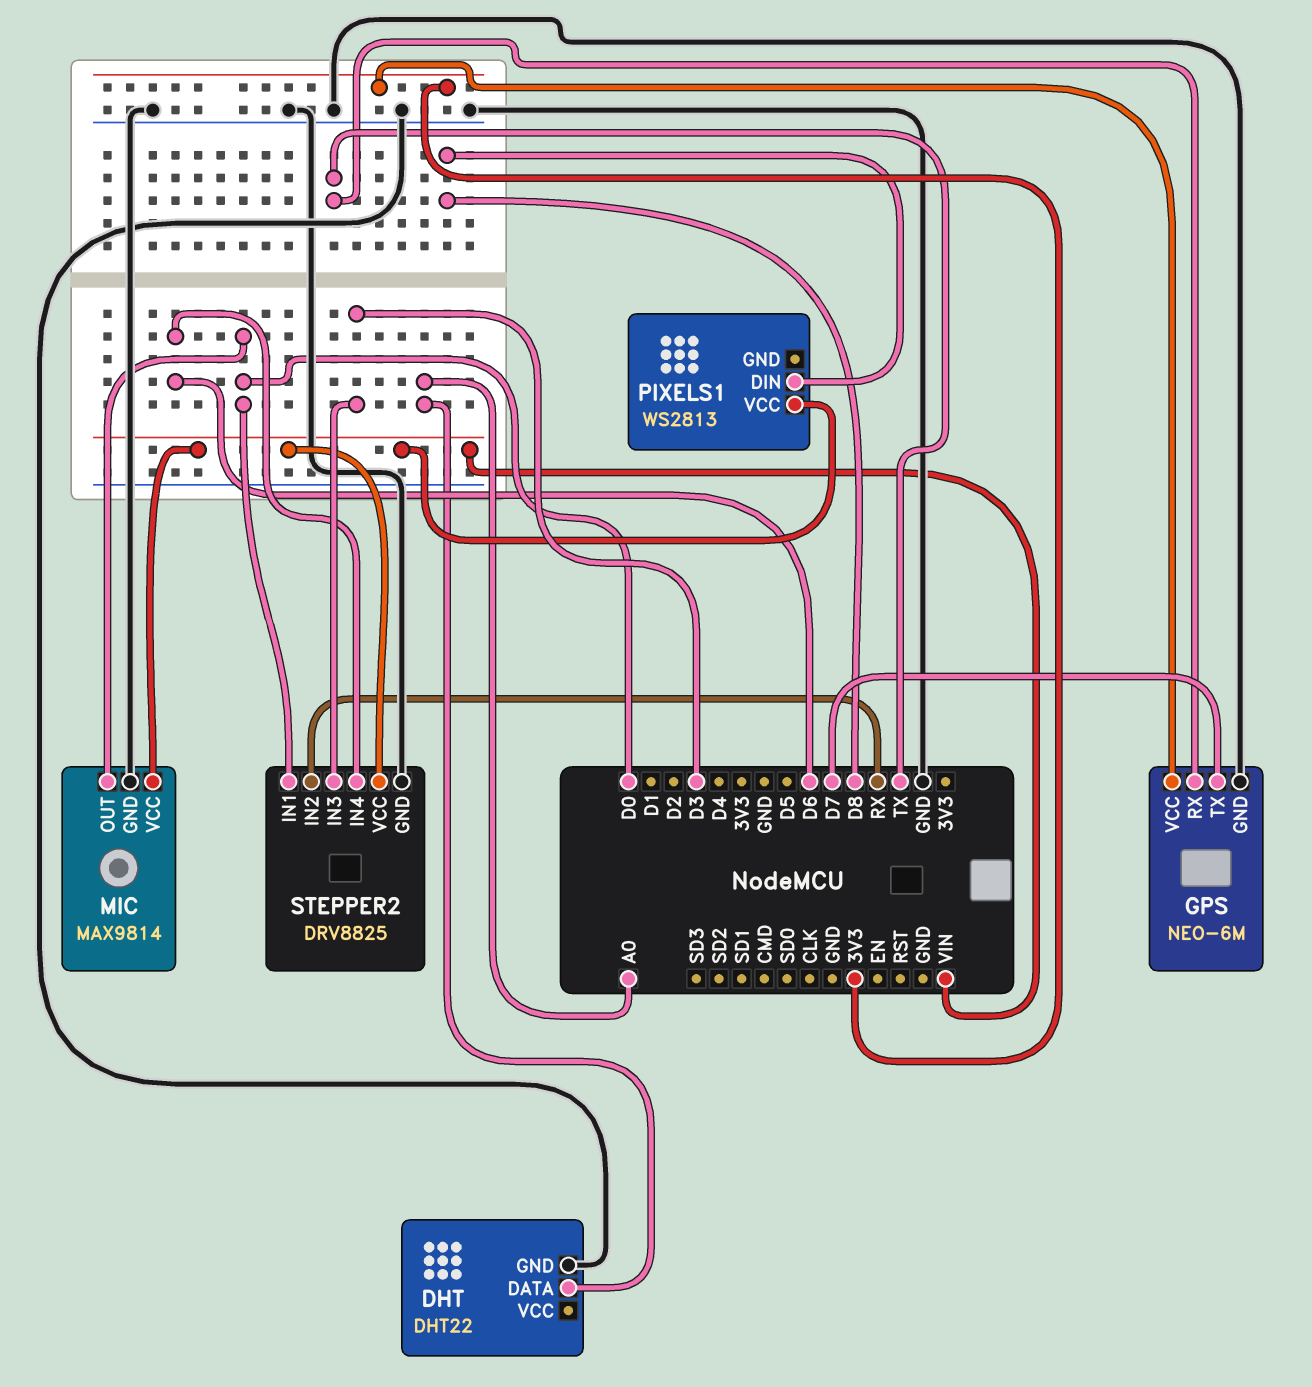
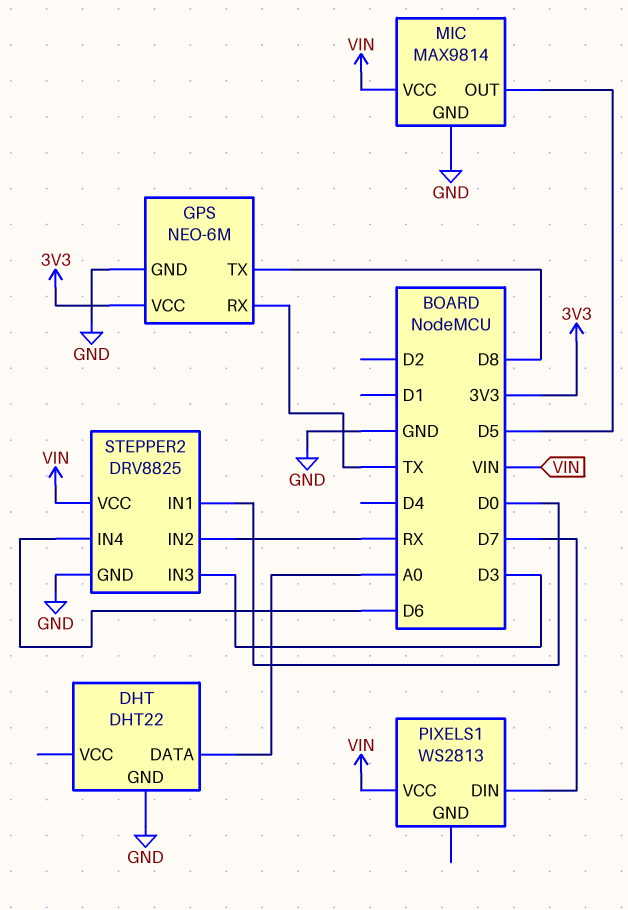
GPS pin TX: D7 -> D8
MIC pin OUT: D0 -> D5
PIXELS1 pin DIN: D8 -> D7

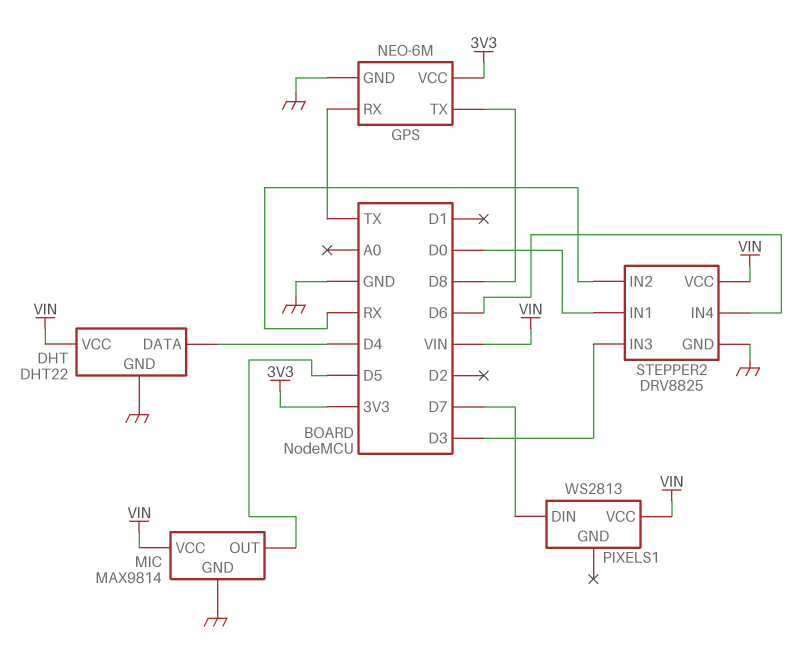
DHT pin DATA: A0 -> D4
DHT pin VCC: none -> VIN

